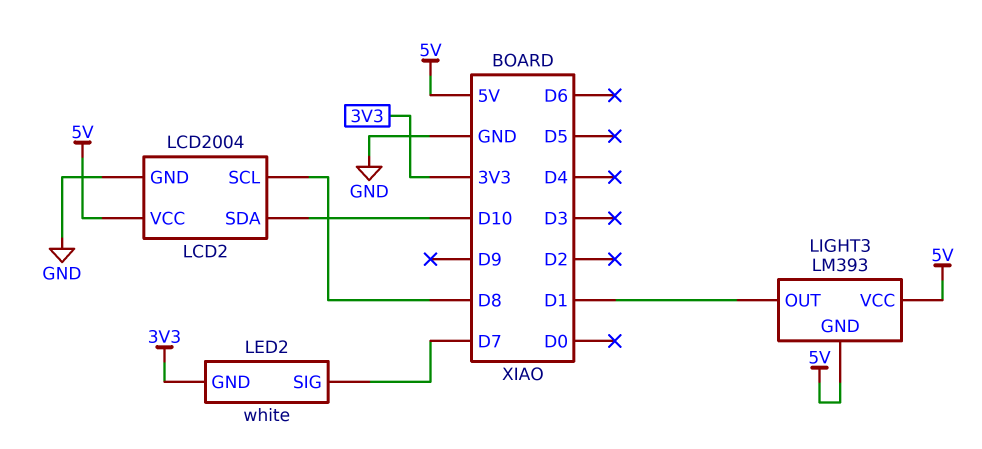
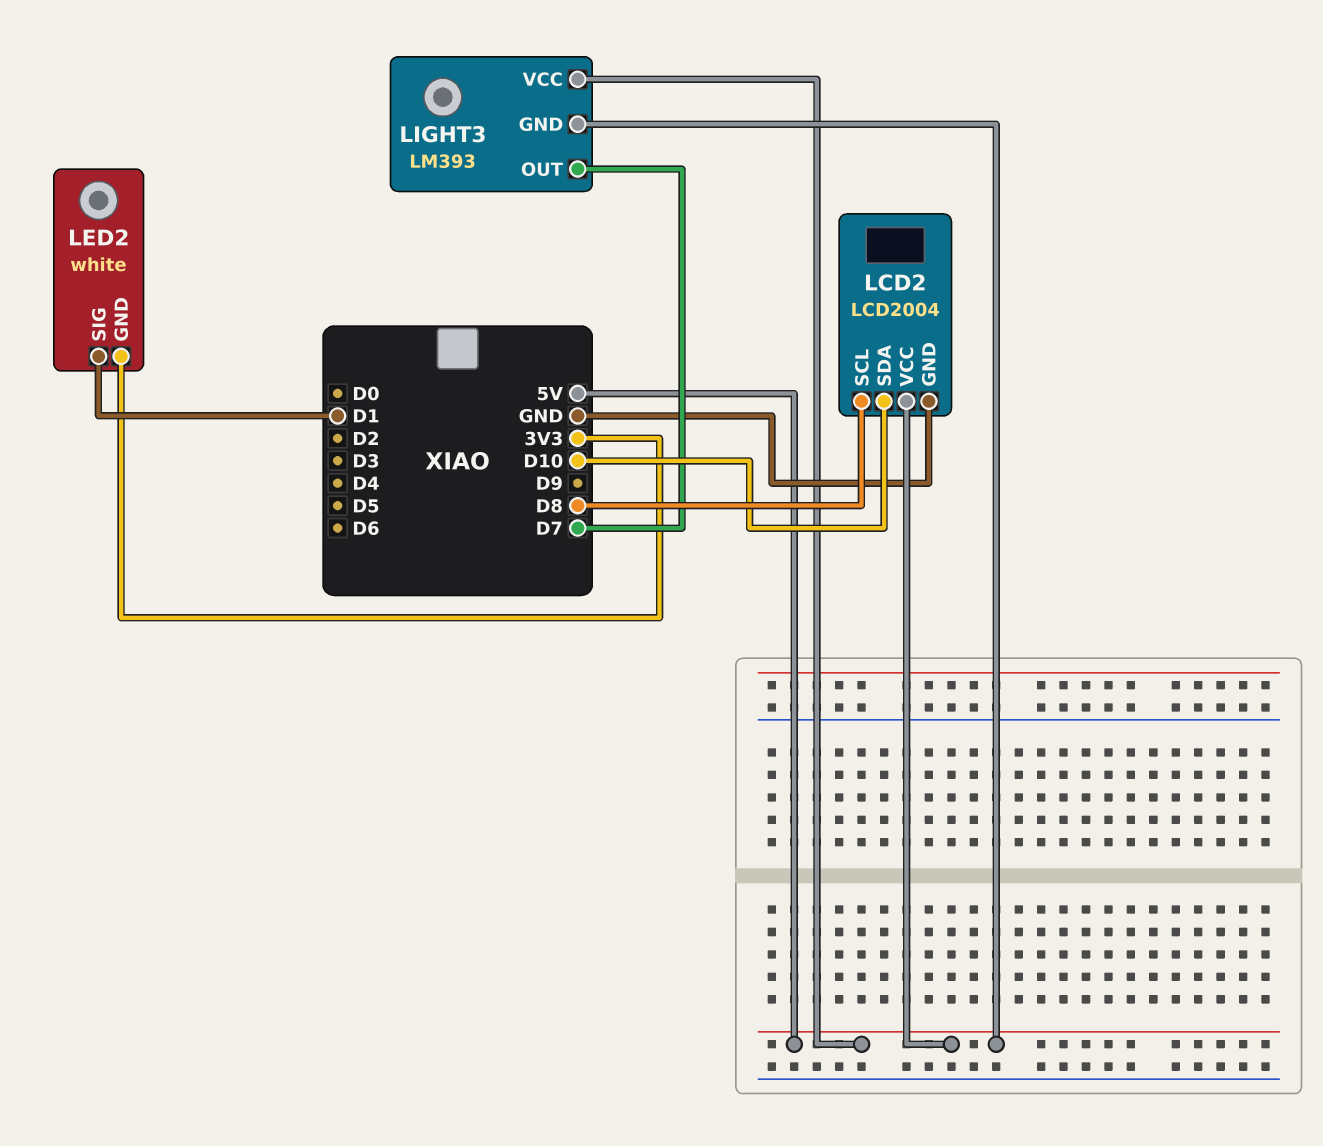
LED2 pin SIG: D7 -> D1
LIGHT3 pin OUT: D1 -> D7

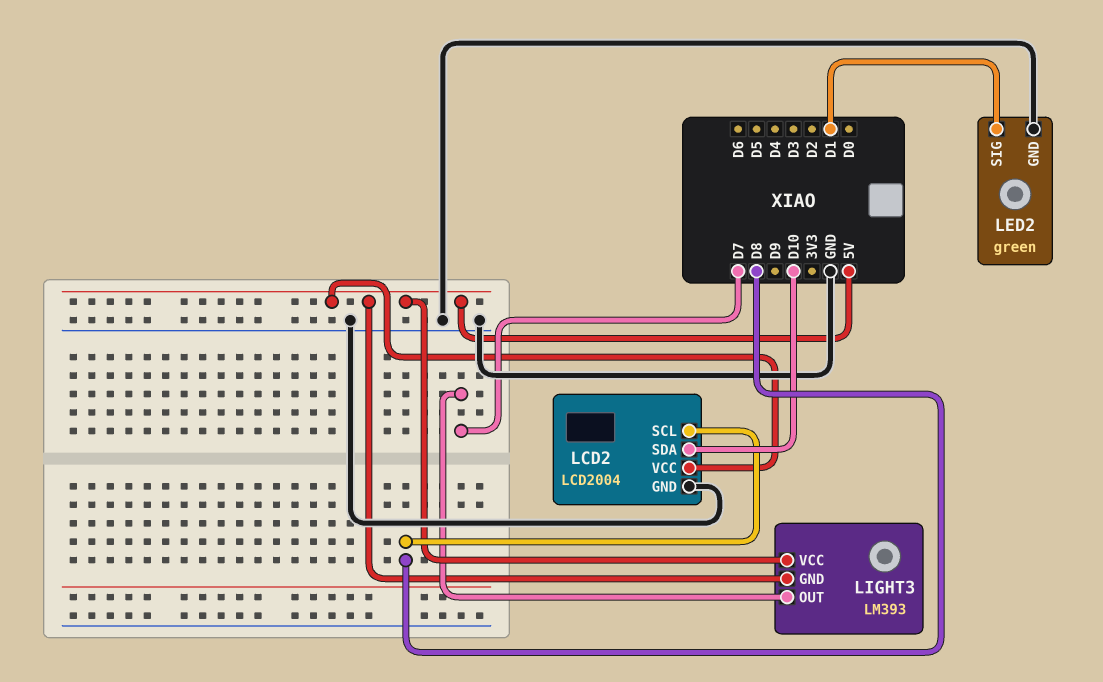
LED2: white -> green
LED2 pin GND: 3V3 -> GND

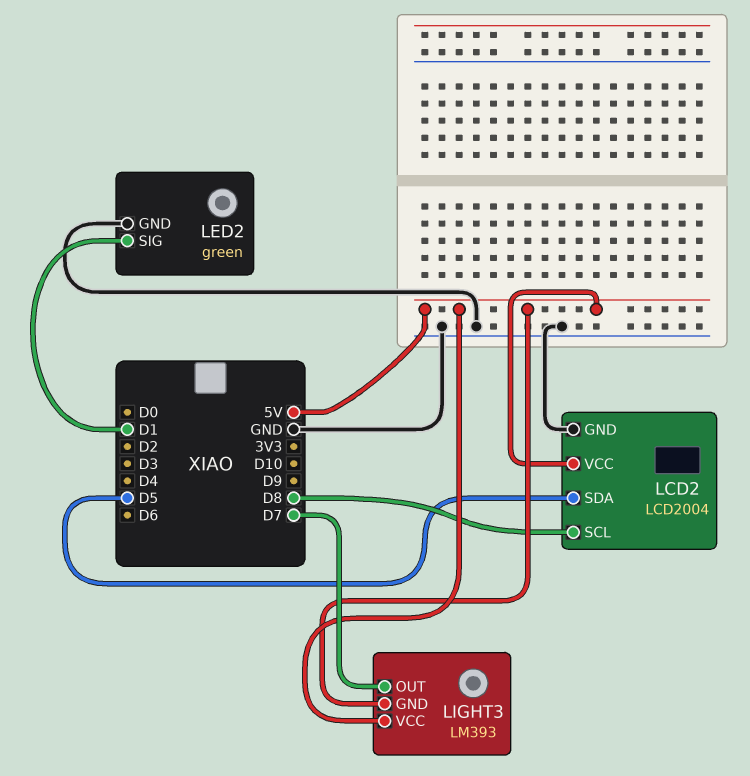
LCD2 pin SDA: D10 -> D5

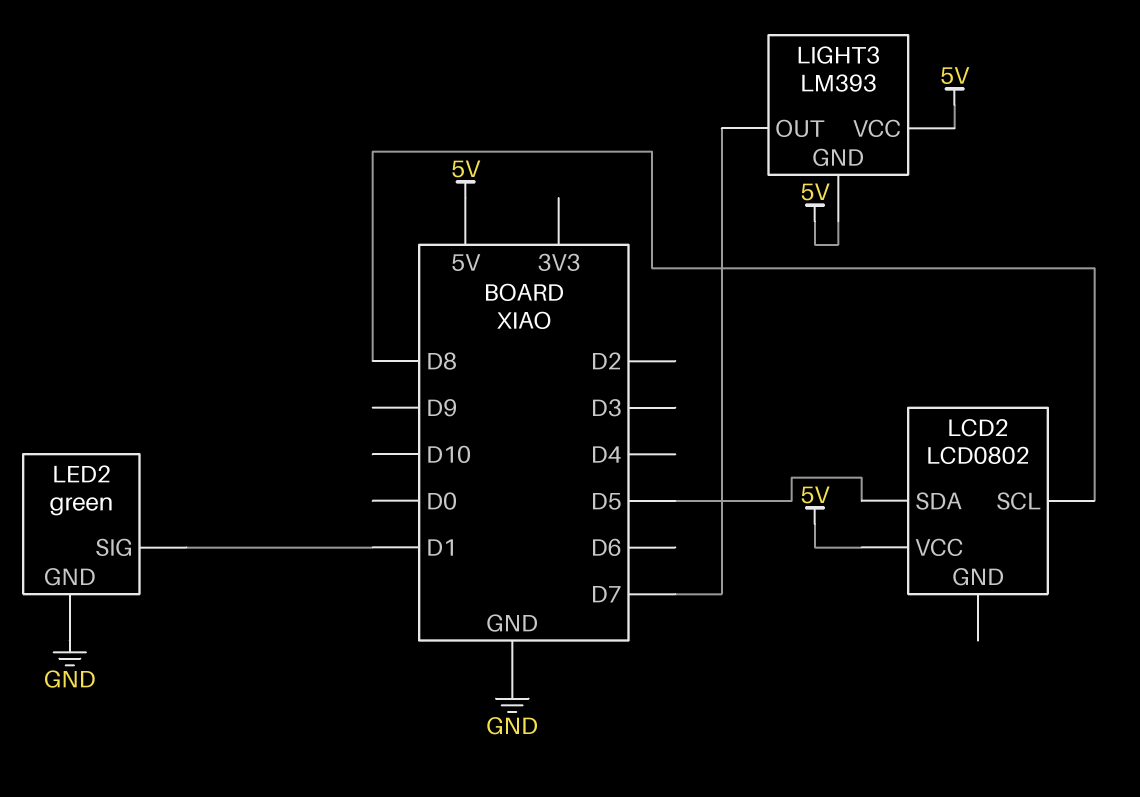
LCD2: LCD2004 -> LCD0802
LCD2 pin GND: GND -> none

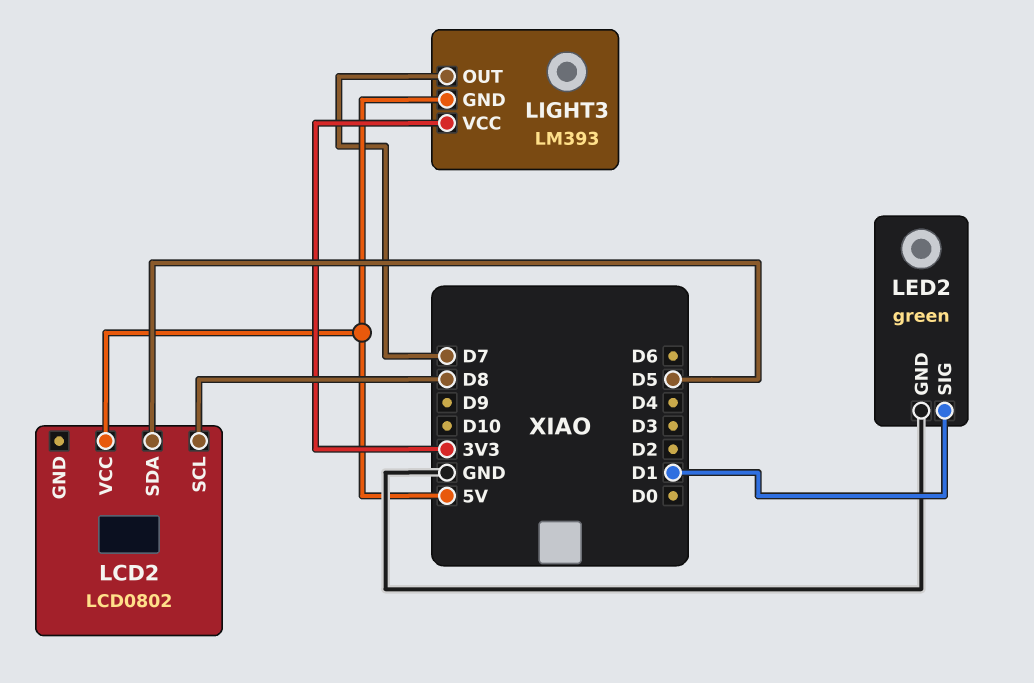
LIGHT3 pin VCC: 5V -> 3V3

